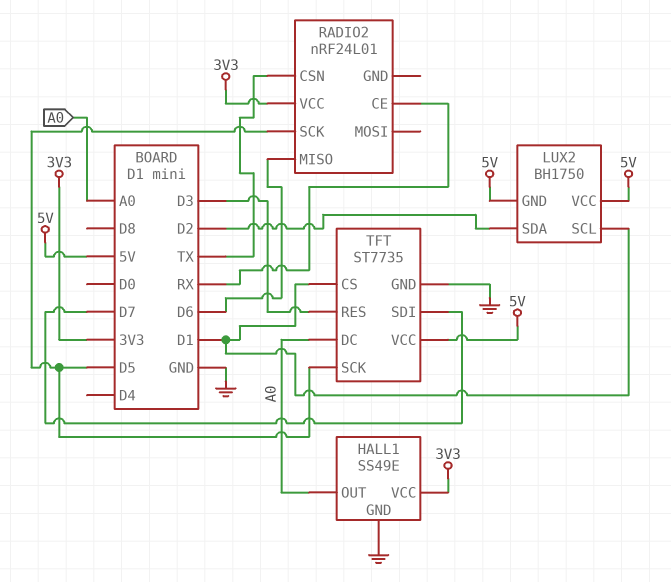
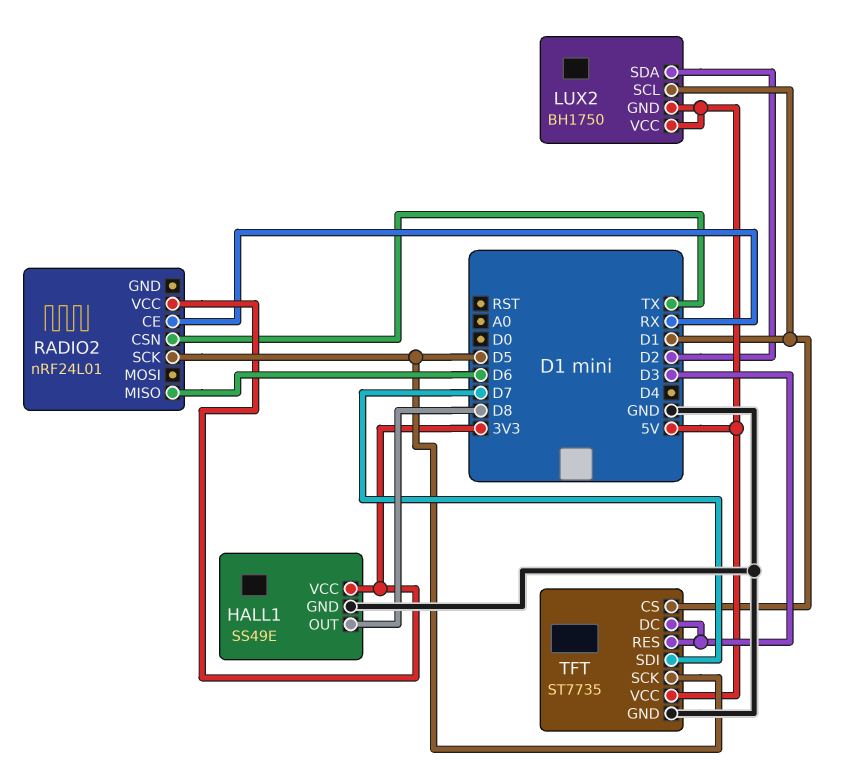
HALL1 pin OUT: A0 -> D8
TFT pin DC: A0 -> D3

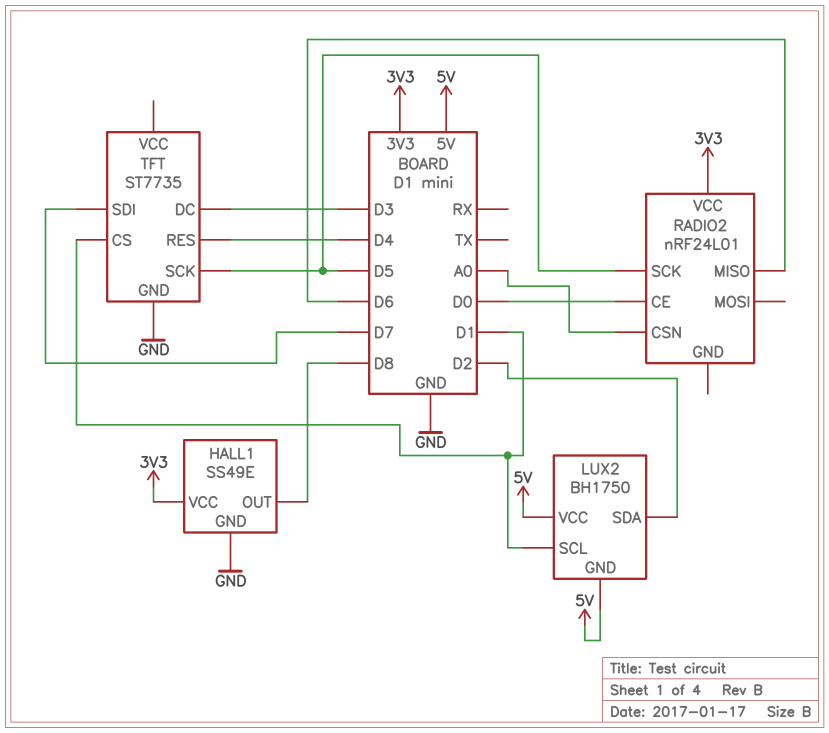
RADIO2 pin CE: RX -> D0
RADIO2 pin CSN: TX -> A0
TFT pin RES: D3 -> D4
TFT pin VCC: 5V -> none

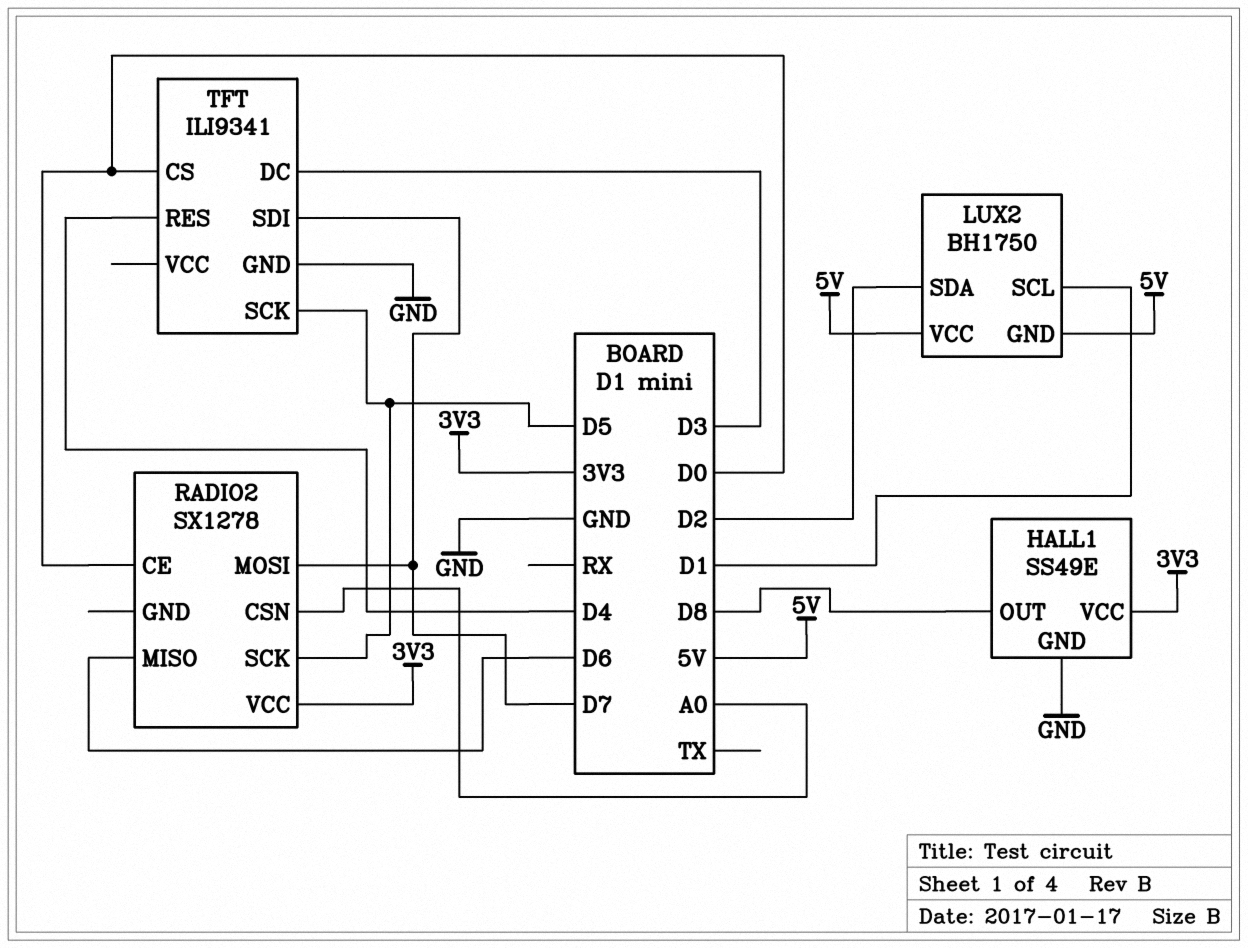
RADIO2: nRF24L01 -> SX1278
RADIO2 pin MOSI: none -> D7
TFT: ST7735 -> ILI9341
TFT pin CS: D1 -> D0

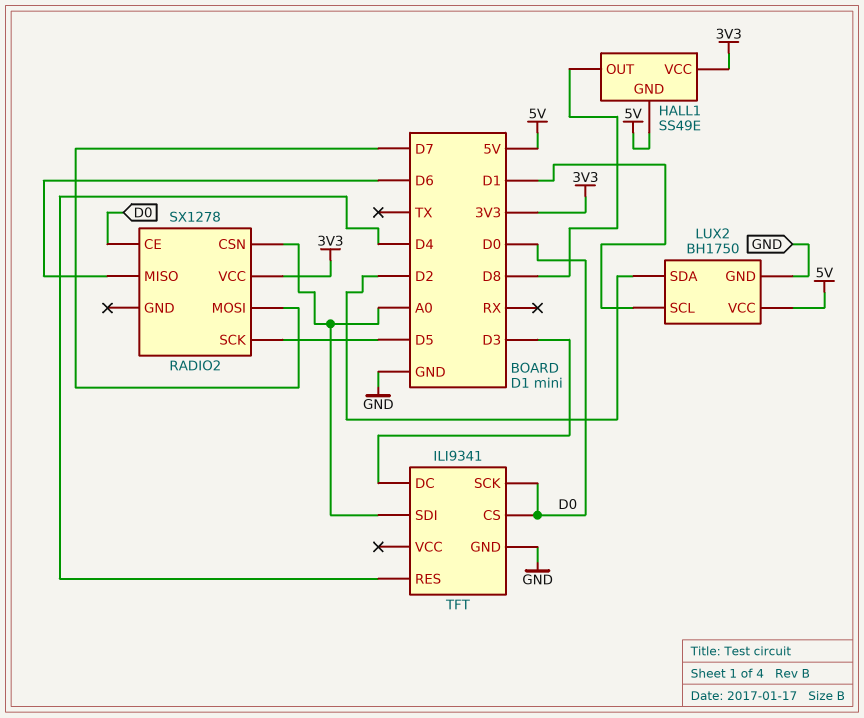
HALL1 pin GND: GND -> 5V
LUX2 pin GND: 5V -> GND
TFT pin SCK: D5 -> D0
TFT pin SDI: D7 -> A0

